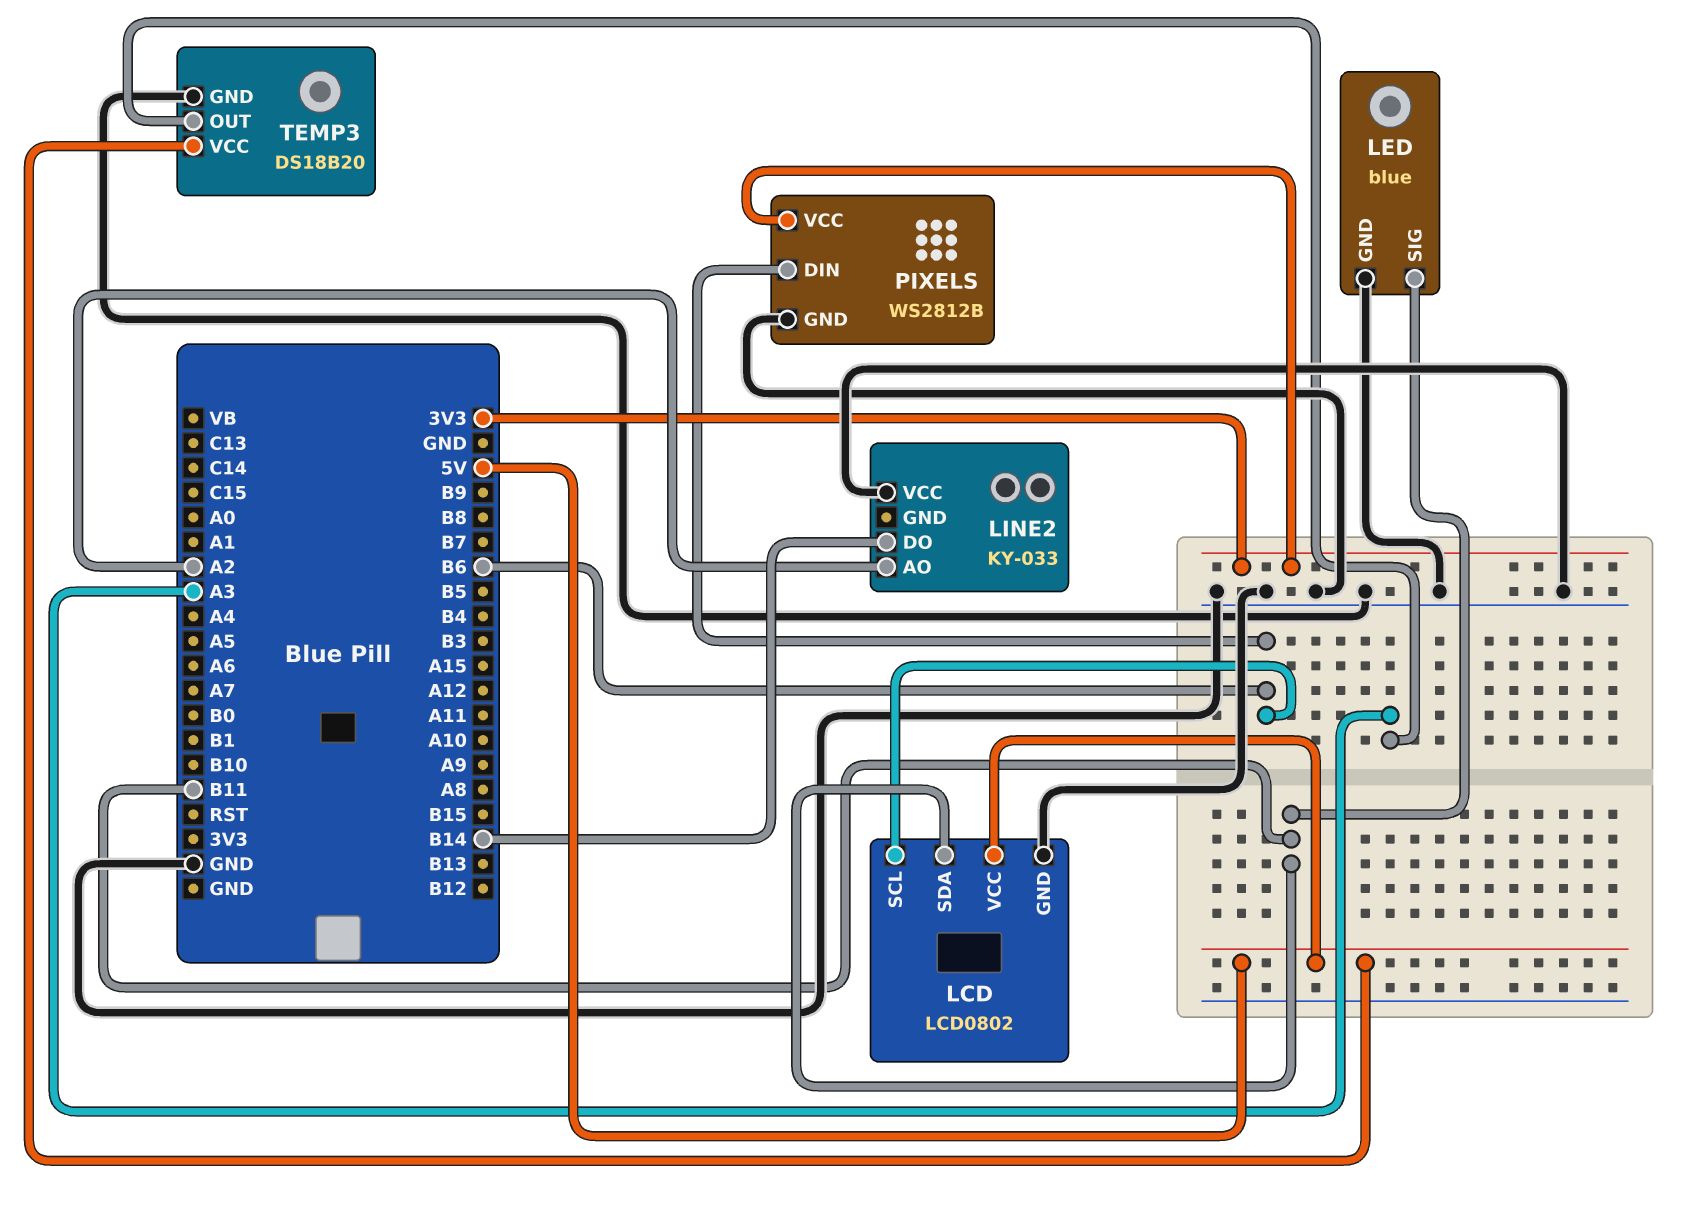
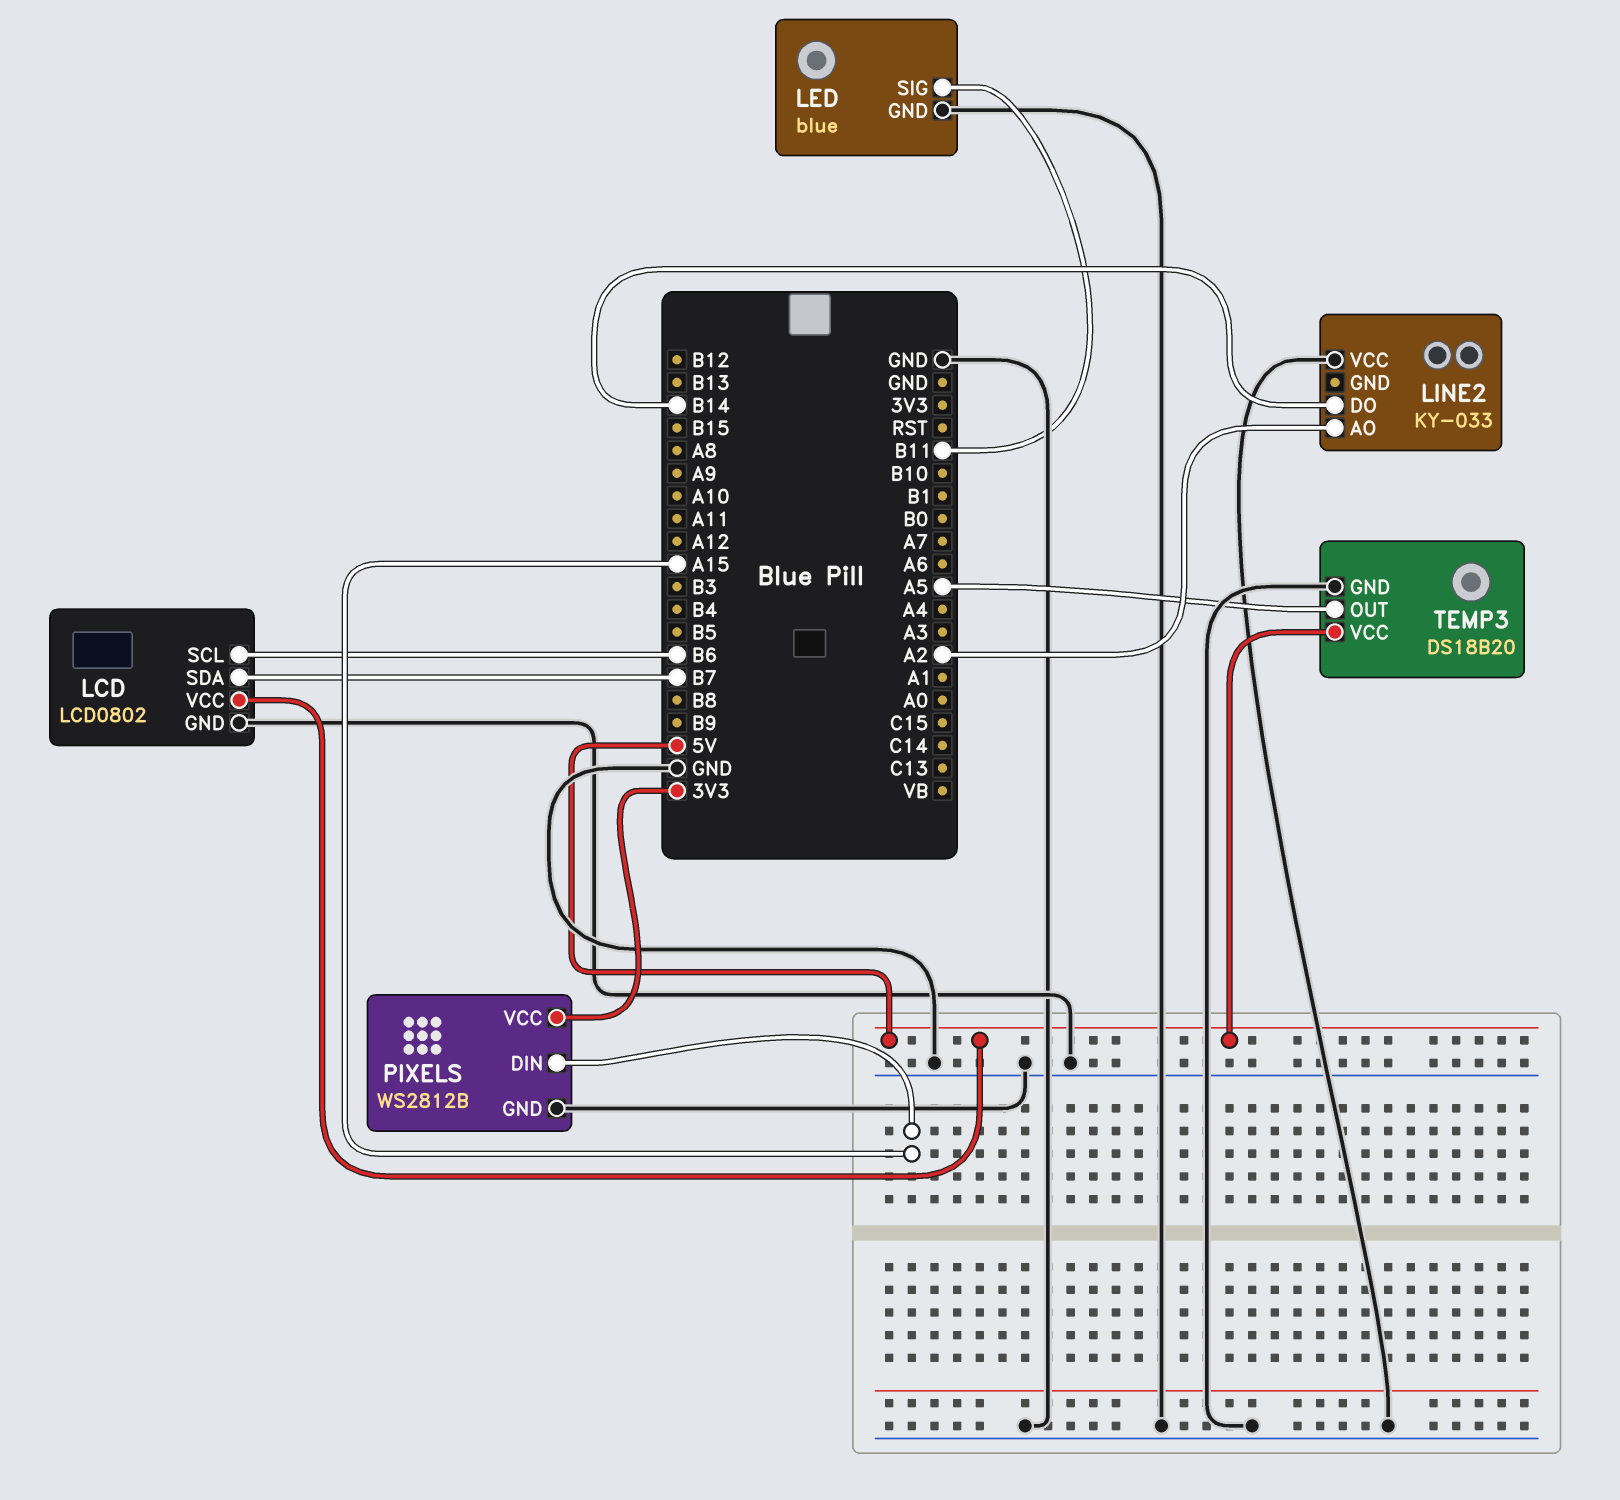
LCD pin SDA: B11 -> B7
PIXELS pin DIN: B6 -> A15
TEMP3 pin OUT: A3 -> A5

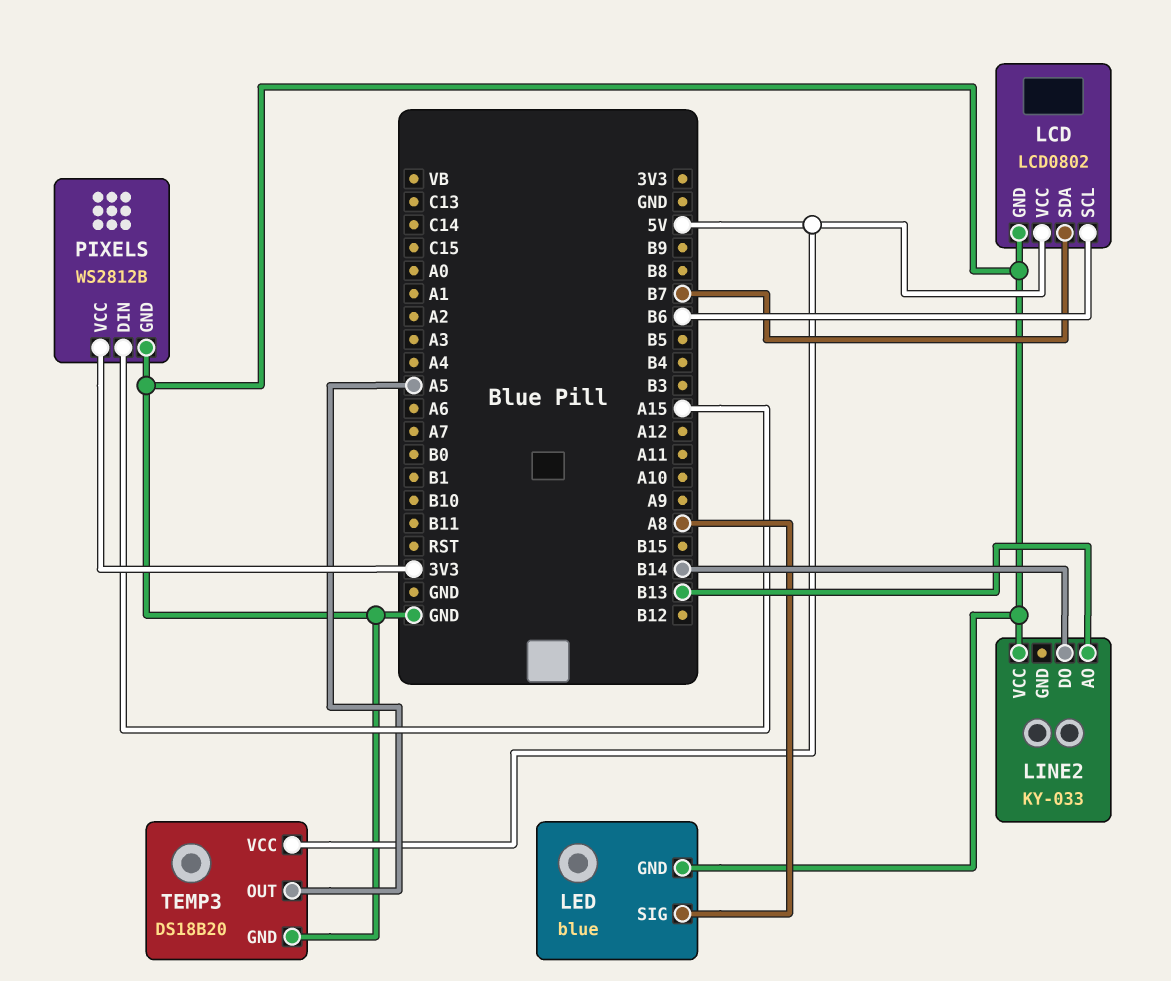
LED pin SIG: B11 -> A8
LINE2 pin AO: A2 -> B13

